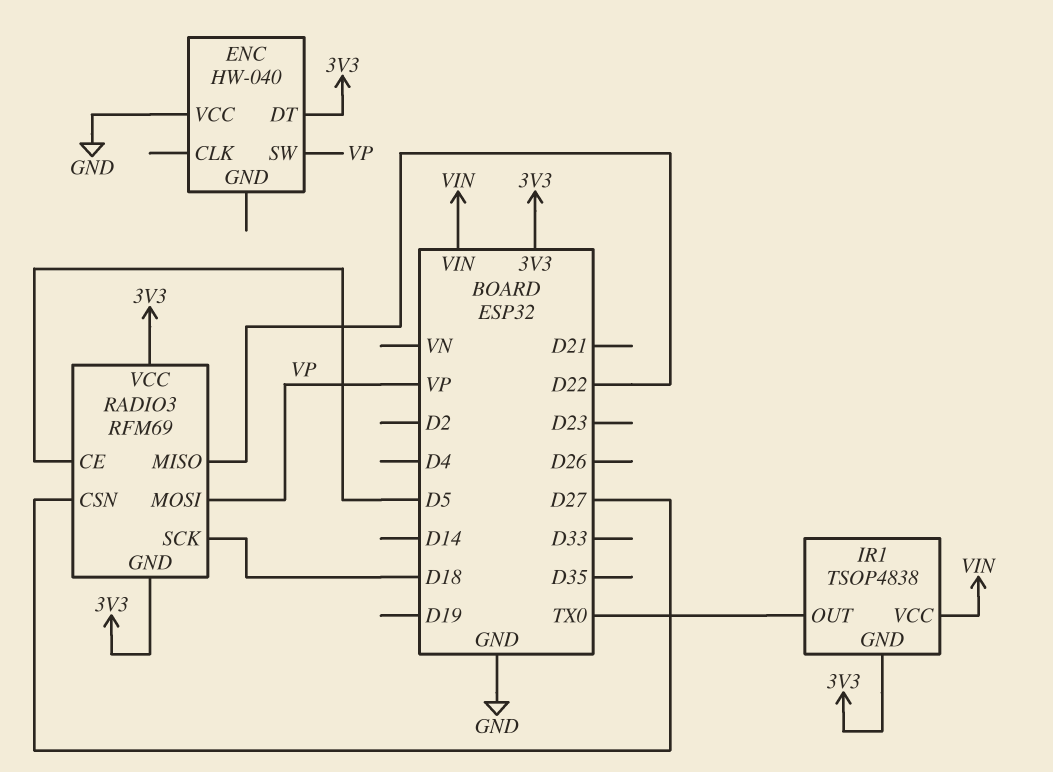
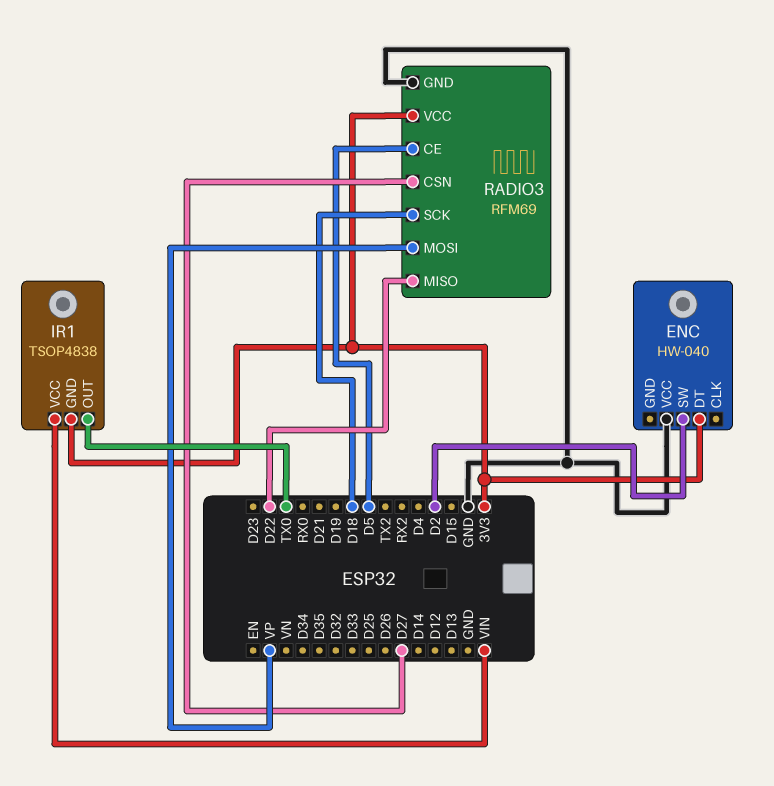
ENC pin SW: VP -> D2
RADIO3 pin GND: 3V3 -> GND

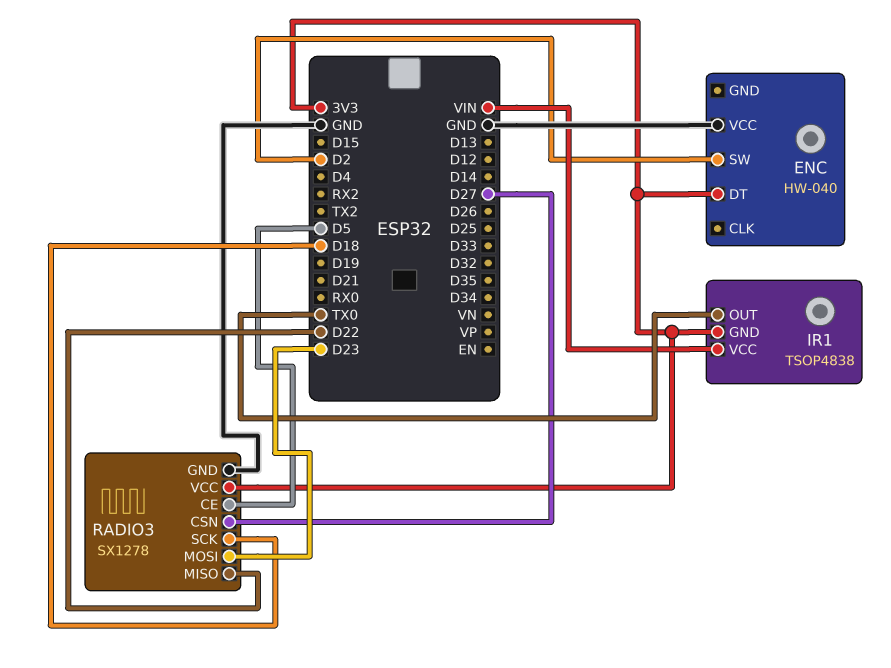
RADIO3: RFM69 -> SX1278
RADIO3 pin MOSI: VP -> D23

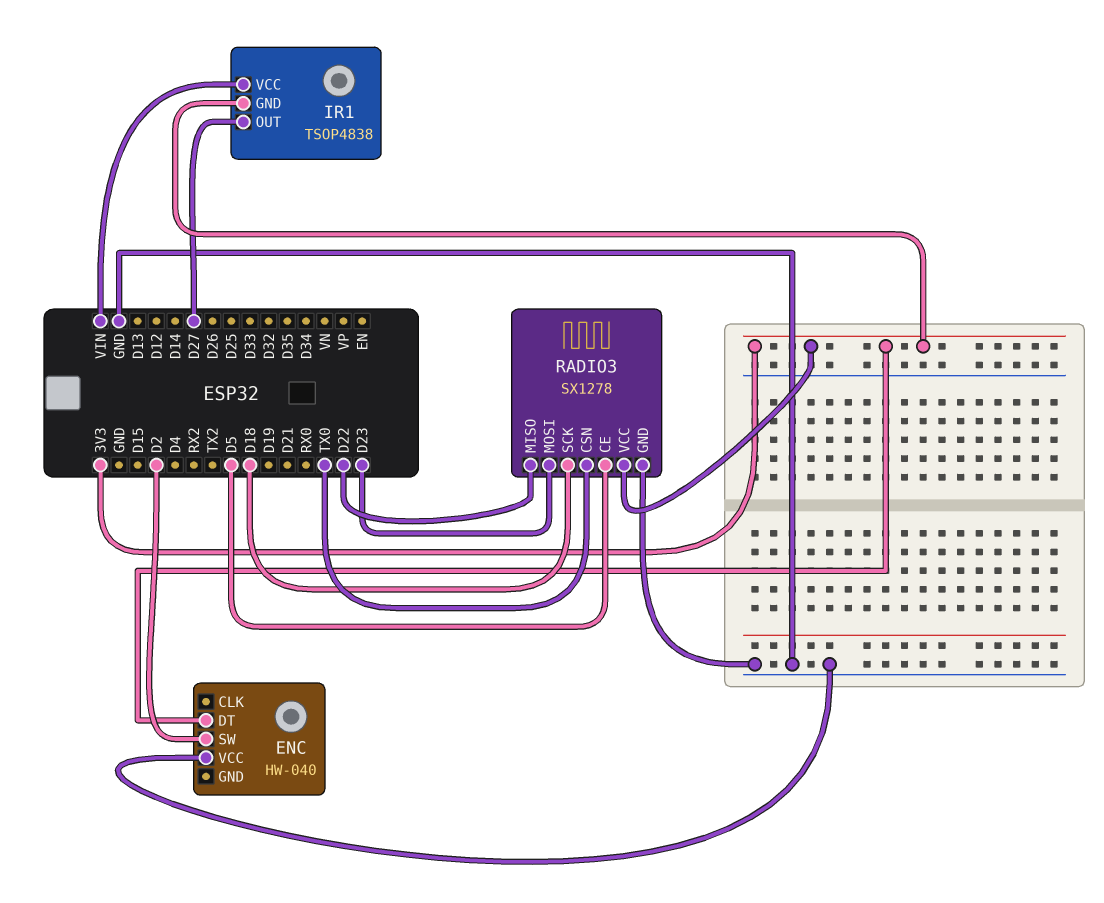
IR1 pin OUT: TX0 -> D27
RADIO3 pin CSN: D27 -> TX0

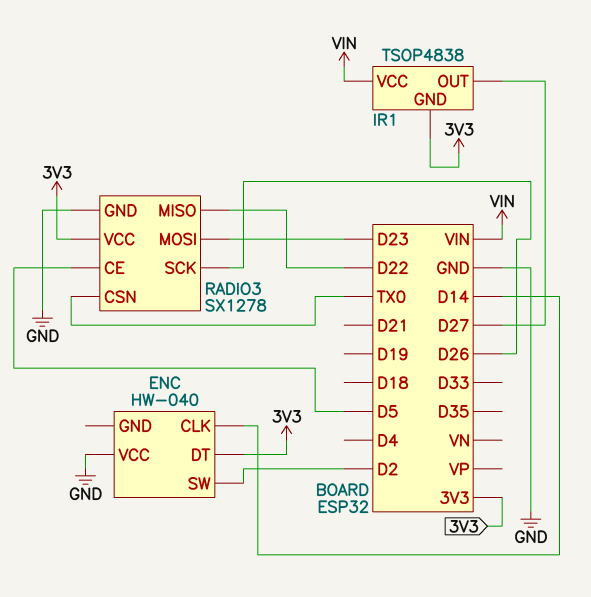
ENC pin CLK: none -> D14
RADIO3 pin SCK: D18 -> D26

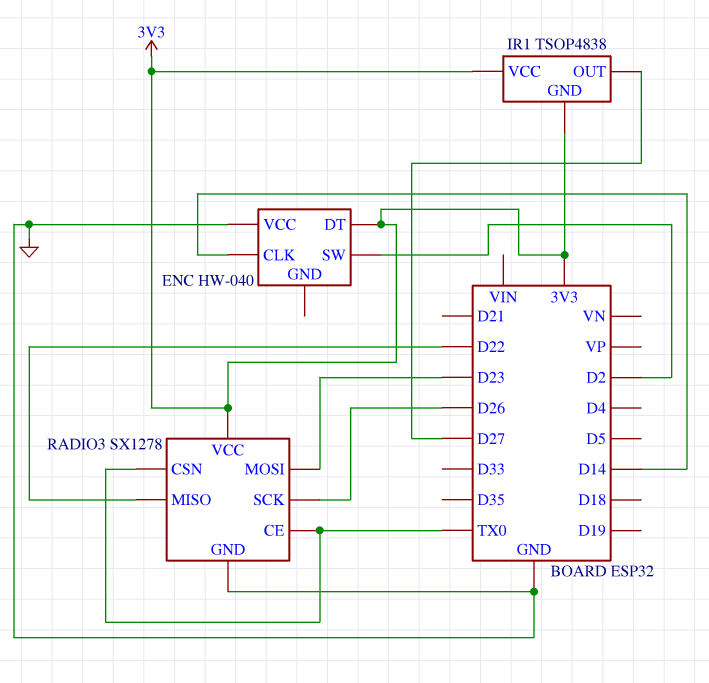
IR1 pin VCC: VIN -> 3V3
RADIO3 pin CE: D5 -> TX0

